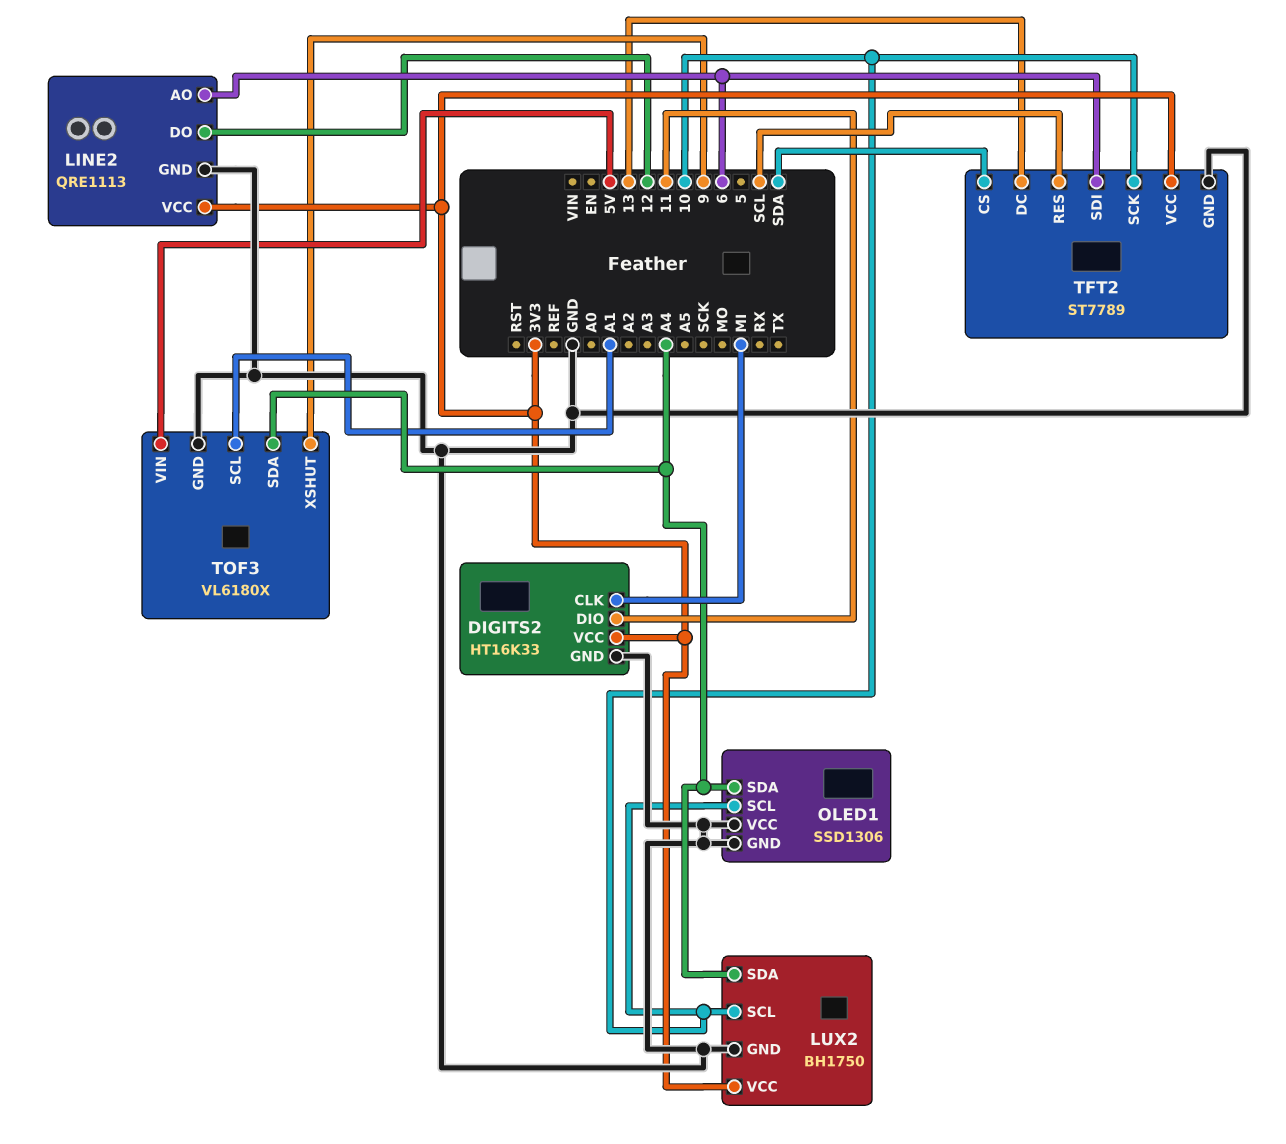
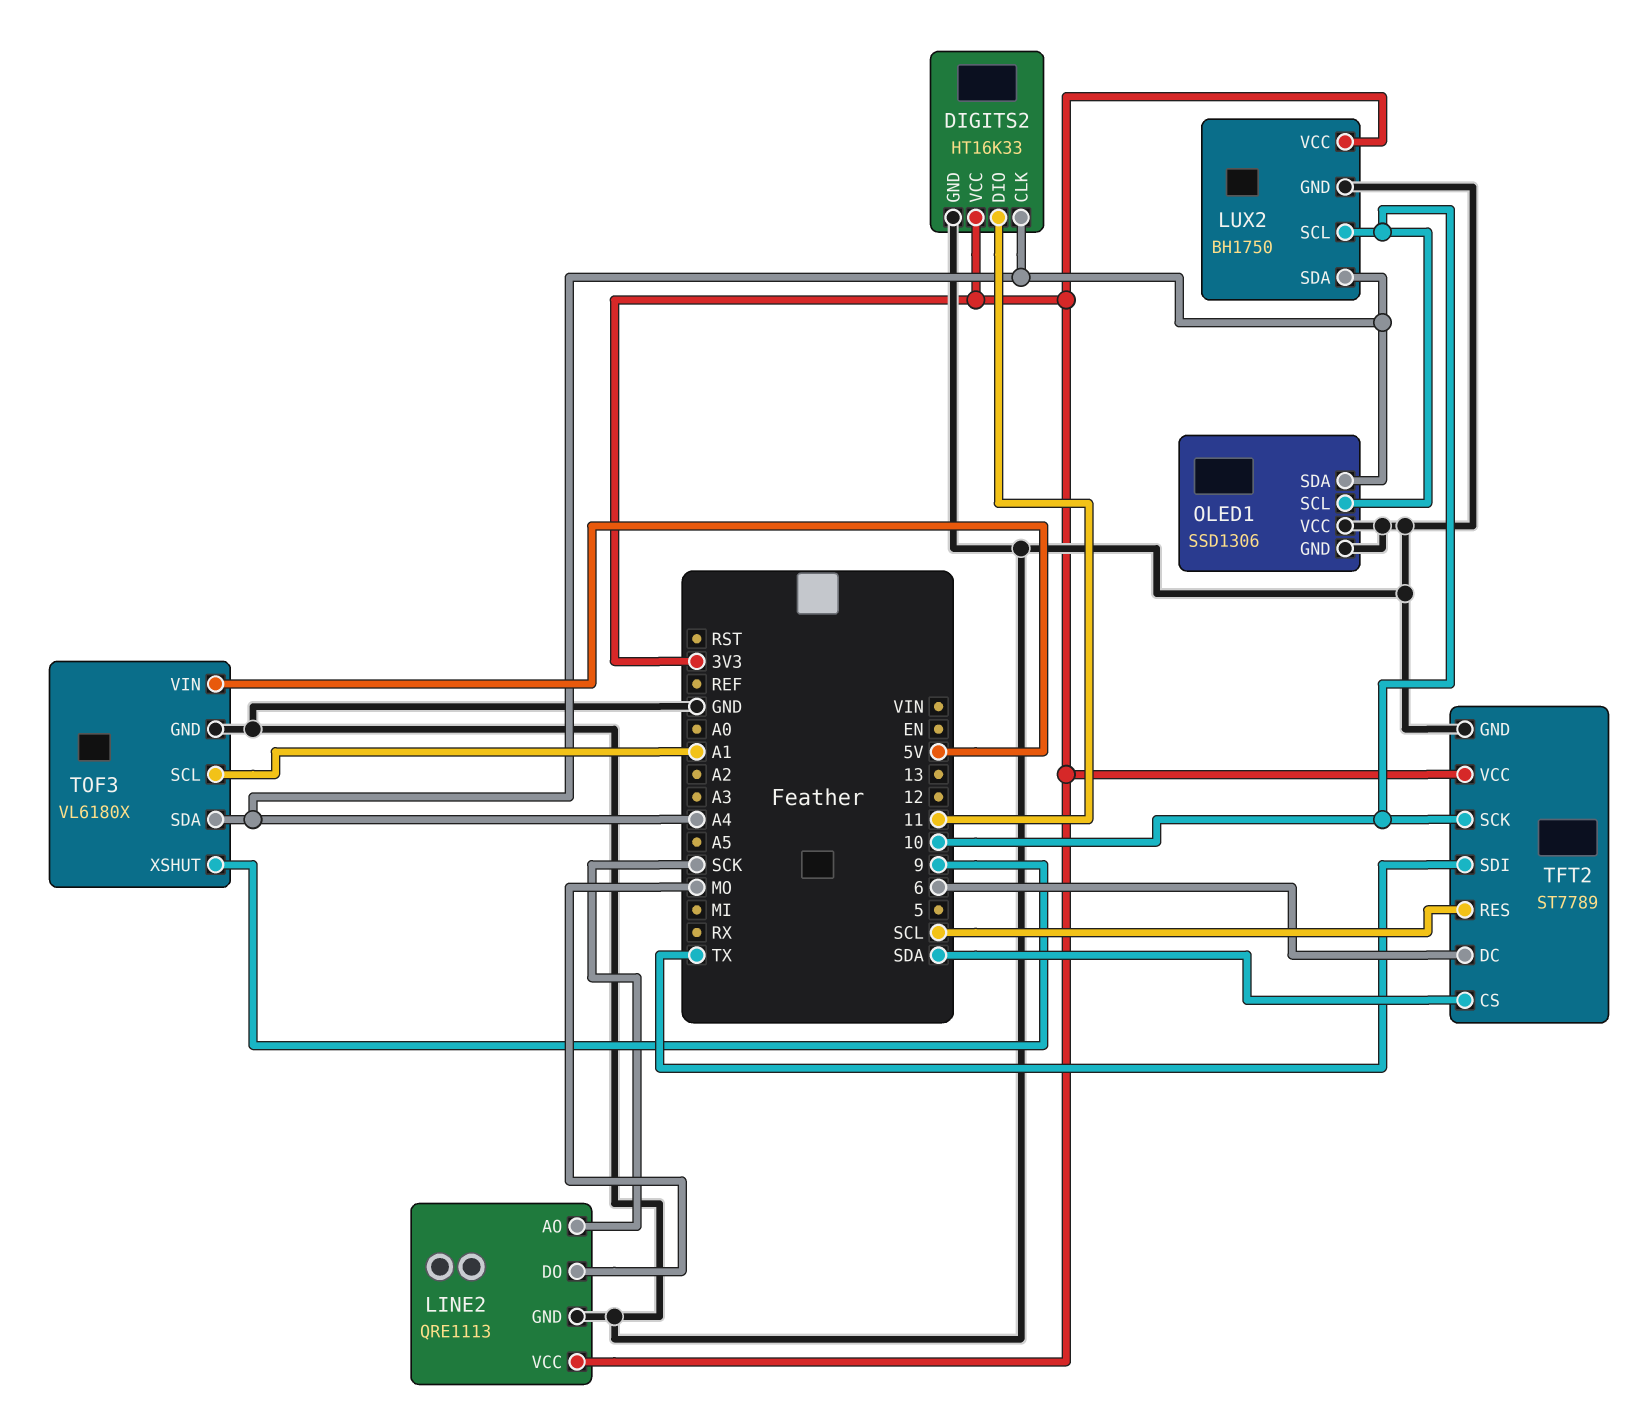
DIGITS2 pin CLK: MI -> A4
LINE2 pin AO: 6 -> SCK
LINE2 pin DO: 12 -> MO
TFT2 pin DC: 13 -> 6
TFT2 pin SDI: 6 -> TX

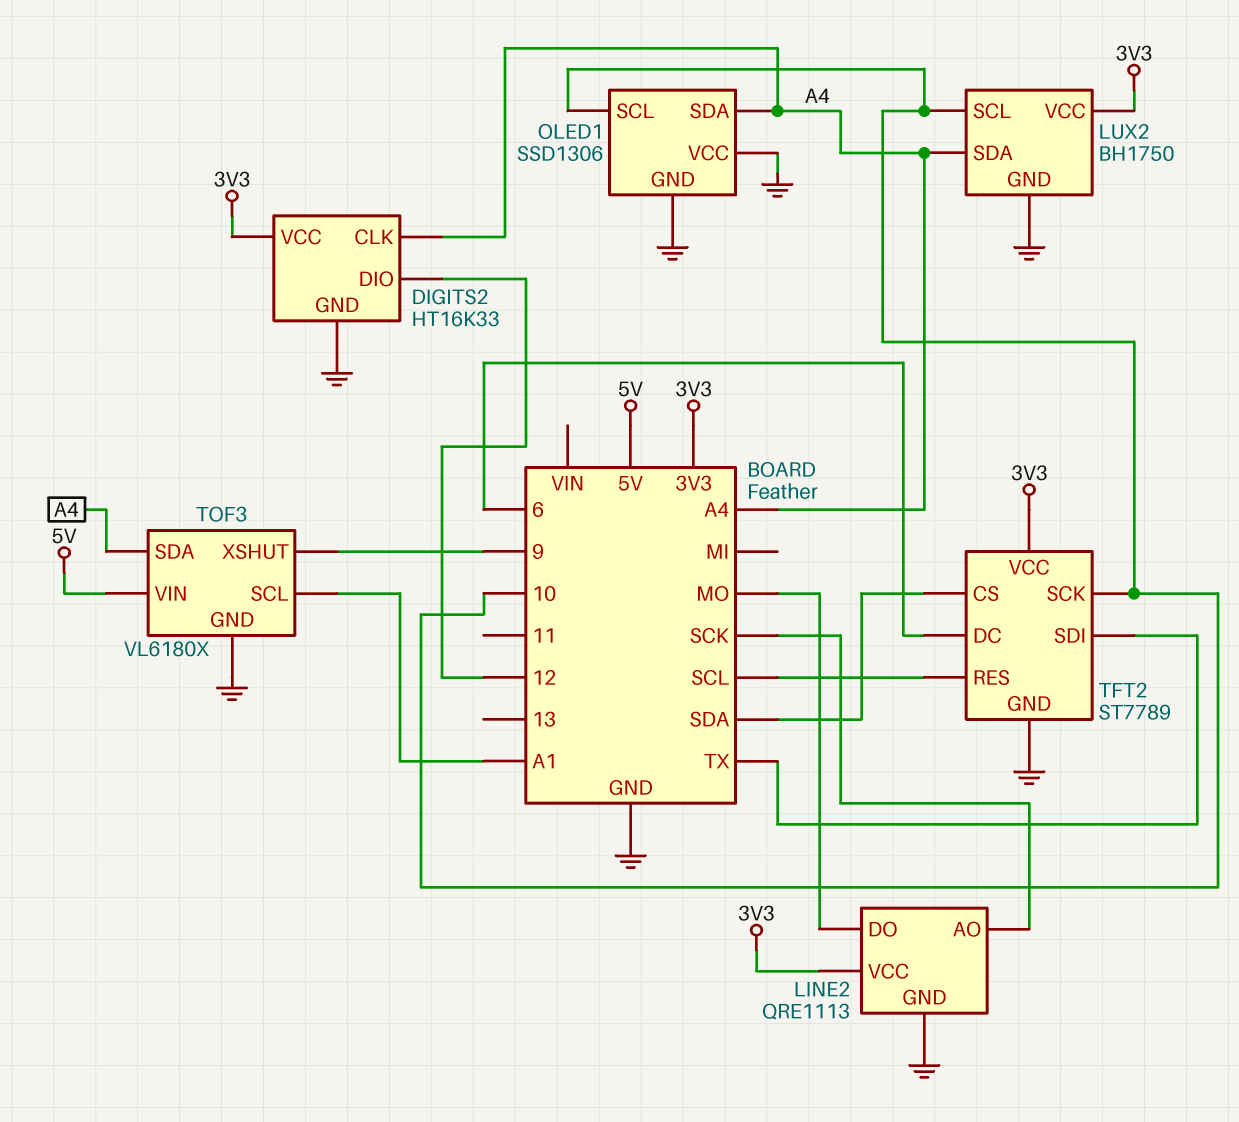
DIGITS2 pin DIO: 11 -> 12

